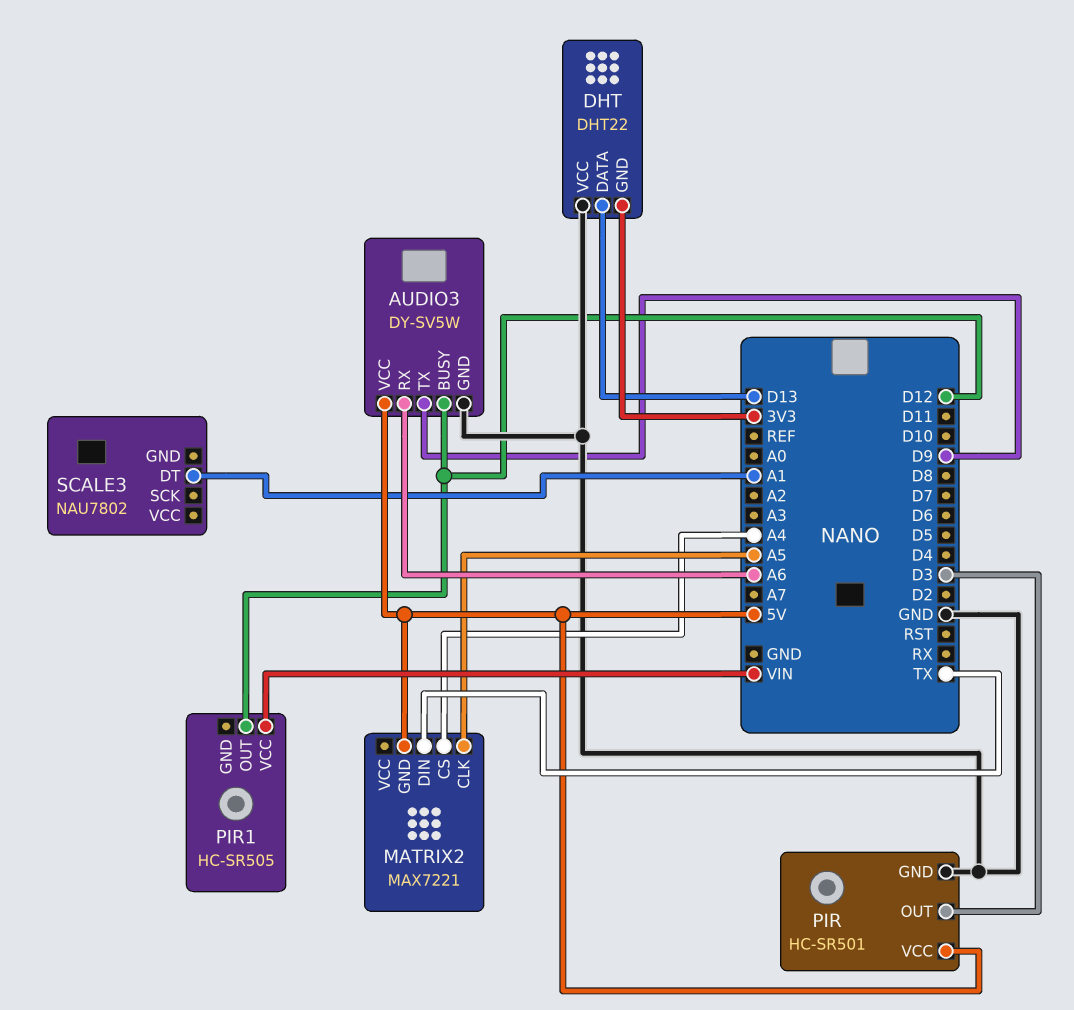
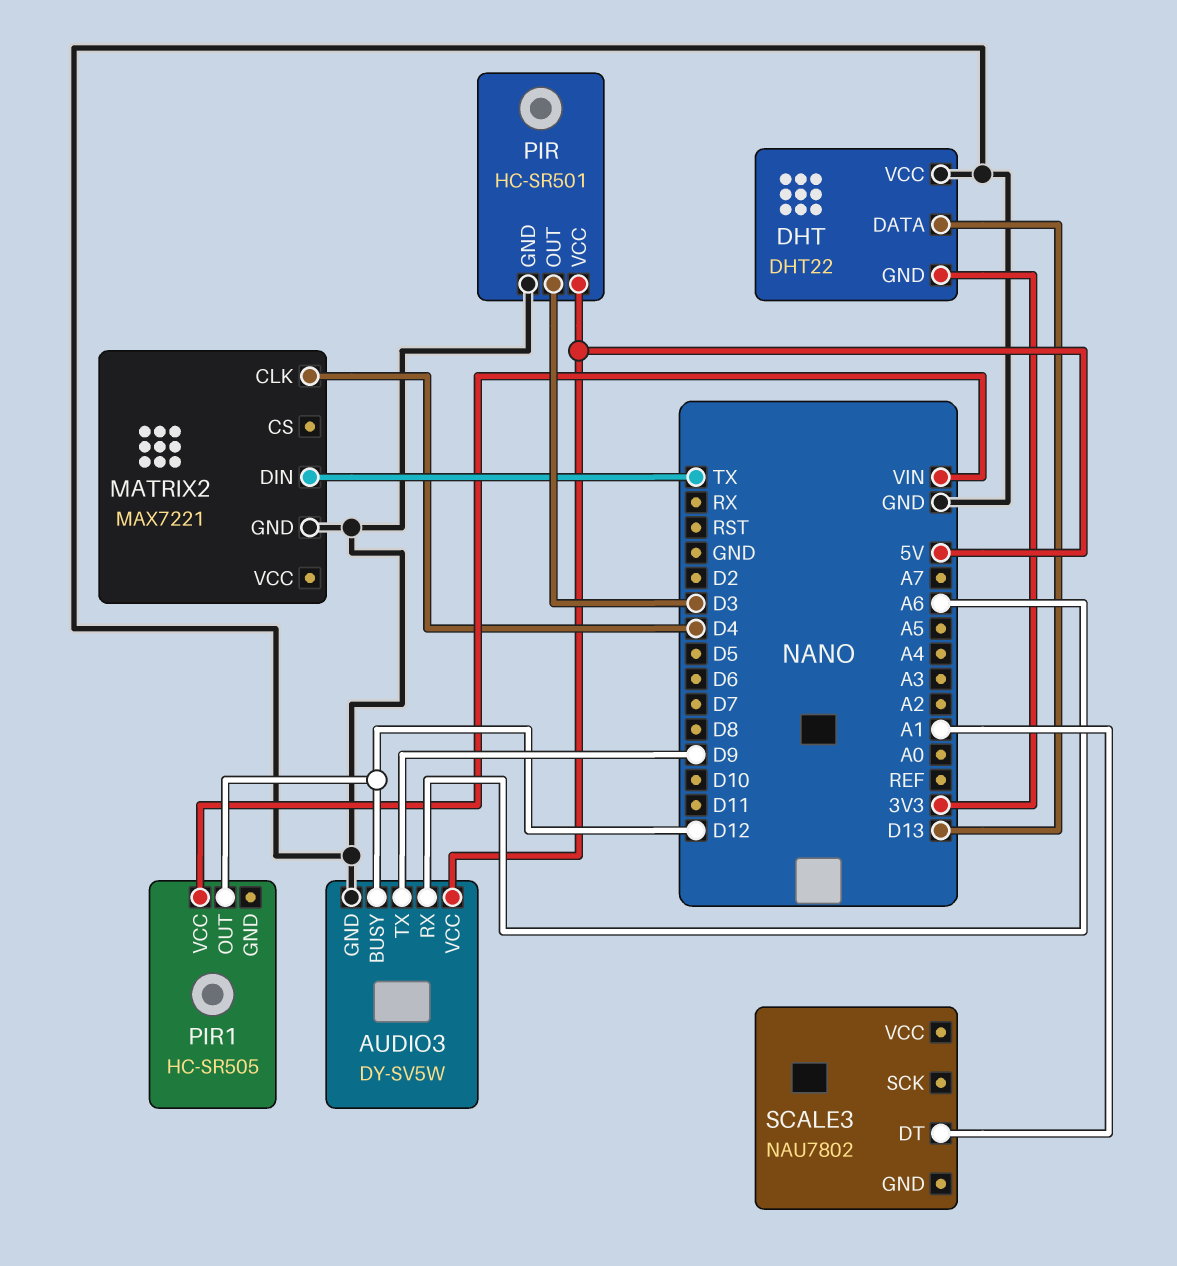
MATRIX2 pin CLK: A5 -> D4
MATRIX2 pin CS: A4 -> none
MATRIX2 pin GND: 5V -> GND

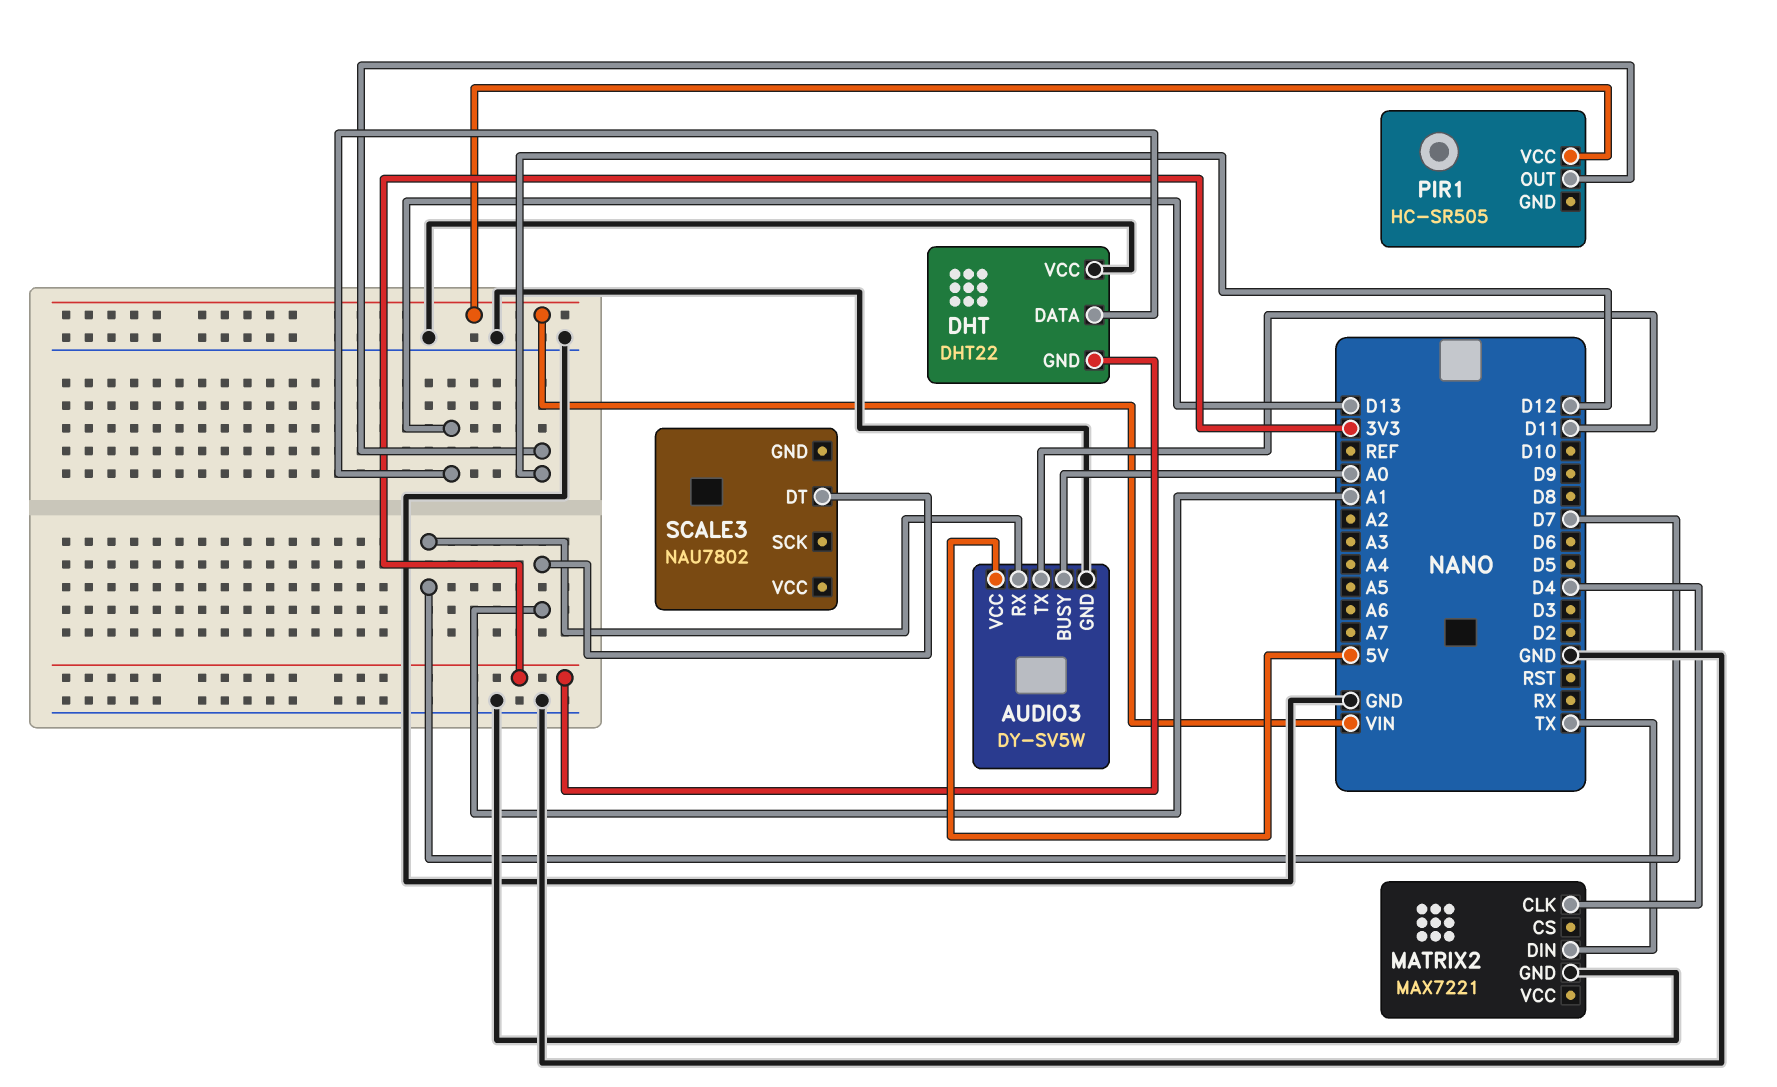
AUDIO3 pin BUSY: D12 -> A0
AUDIO3 pin RX: A6 -> D7
AUDIO3 pin TX: D9 -> D11
PIR: HC-SR501 -> none
PIR pin GND: GND -> none
PIR pin OUT: D3 -> none
PIR pin VCC: 5V -> none

